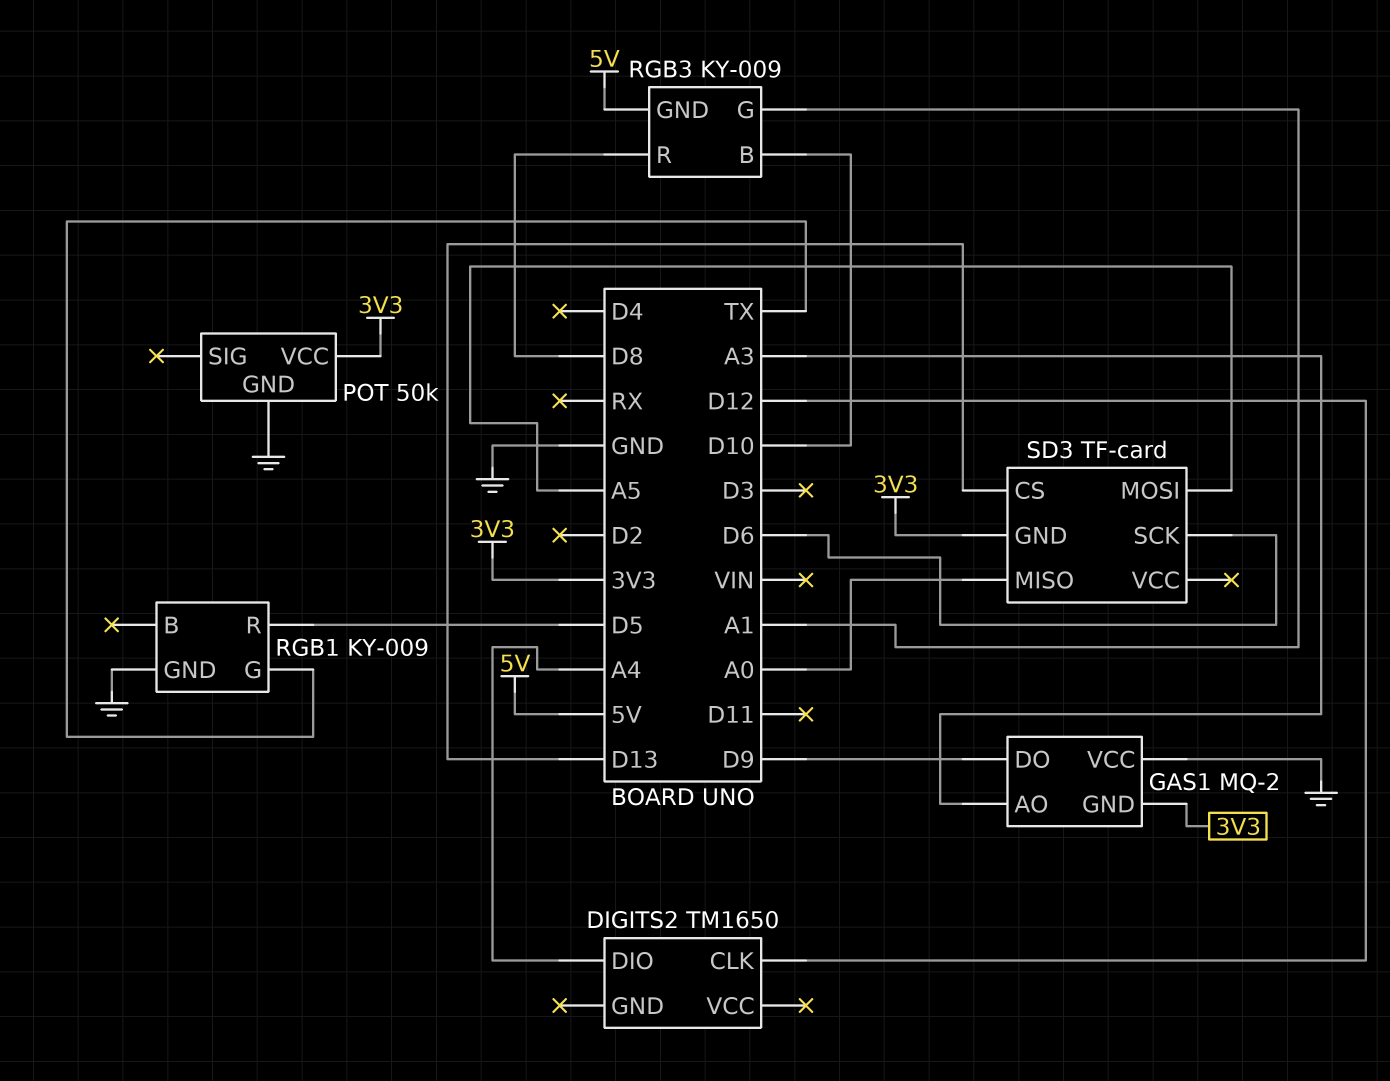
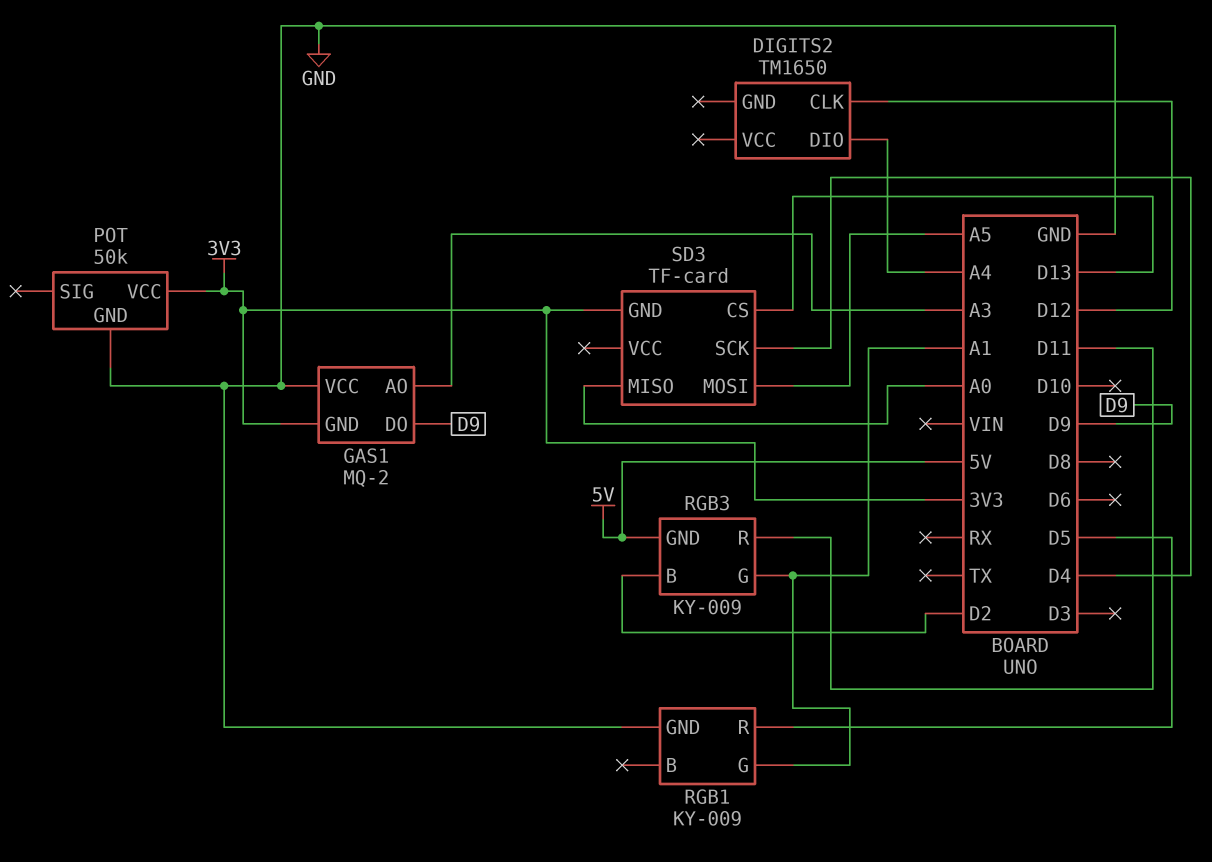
RGB1 pin G: TX -> A1
RGB3 pin B: D10 -> D2
RGB3 pin R: D8 -> D11
SD3 pin SCK: D6 -> D4

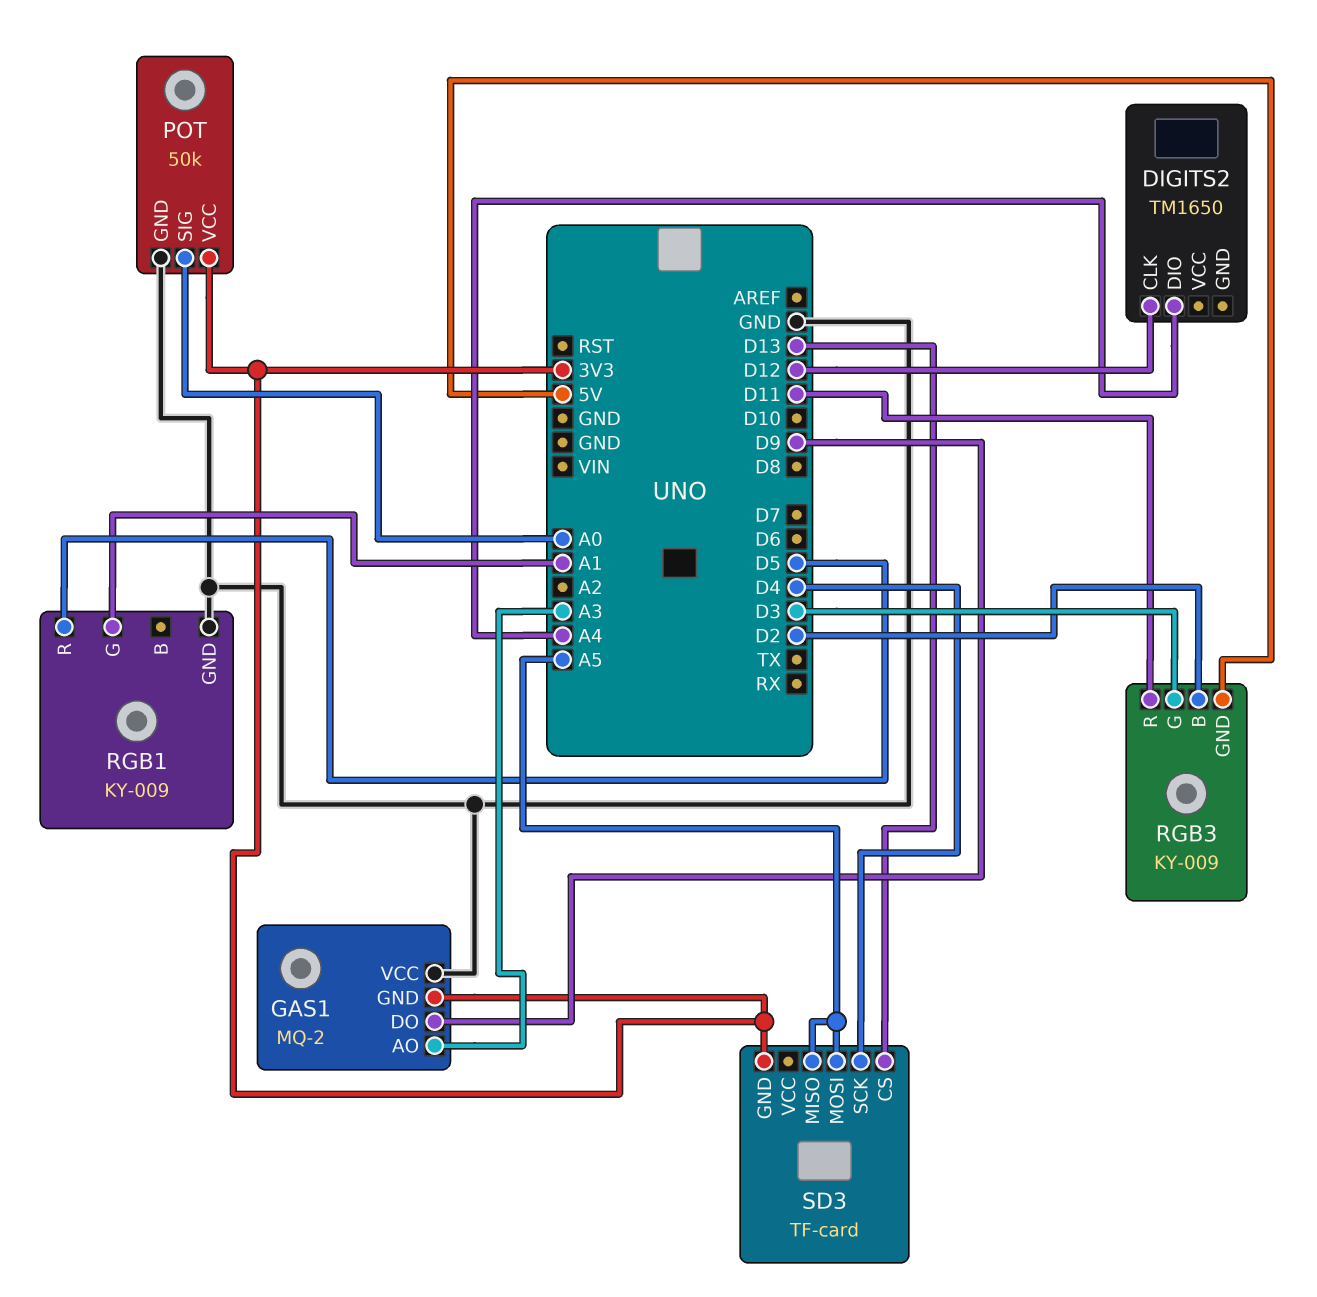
POT pin SIG: none -> A0
RGB3 pin G: A1 -> D3
SD3 pin MISO: A0 -> A5

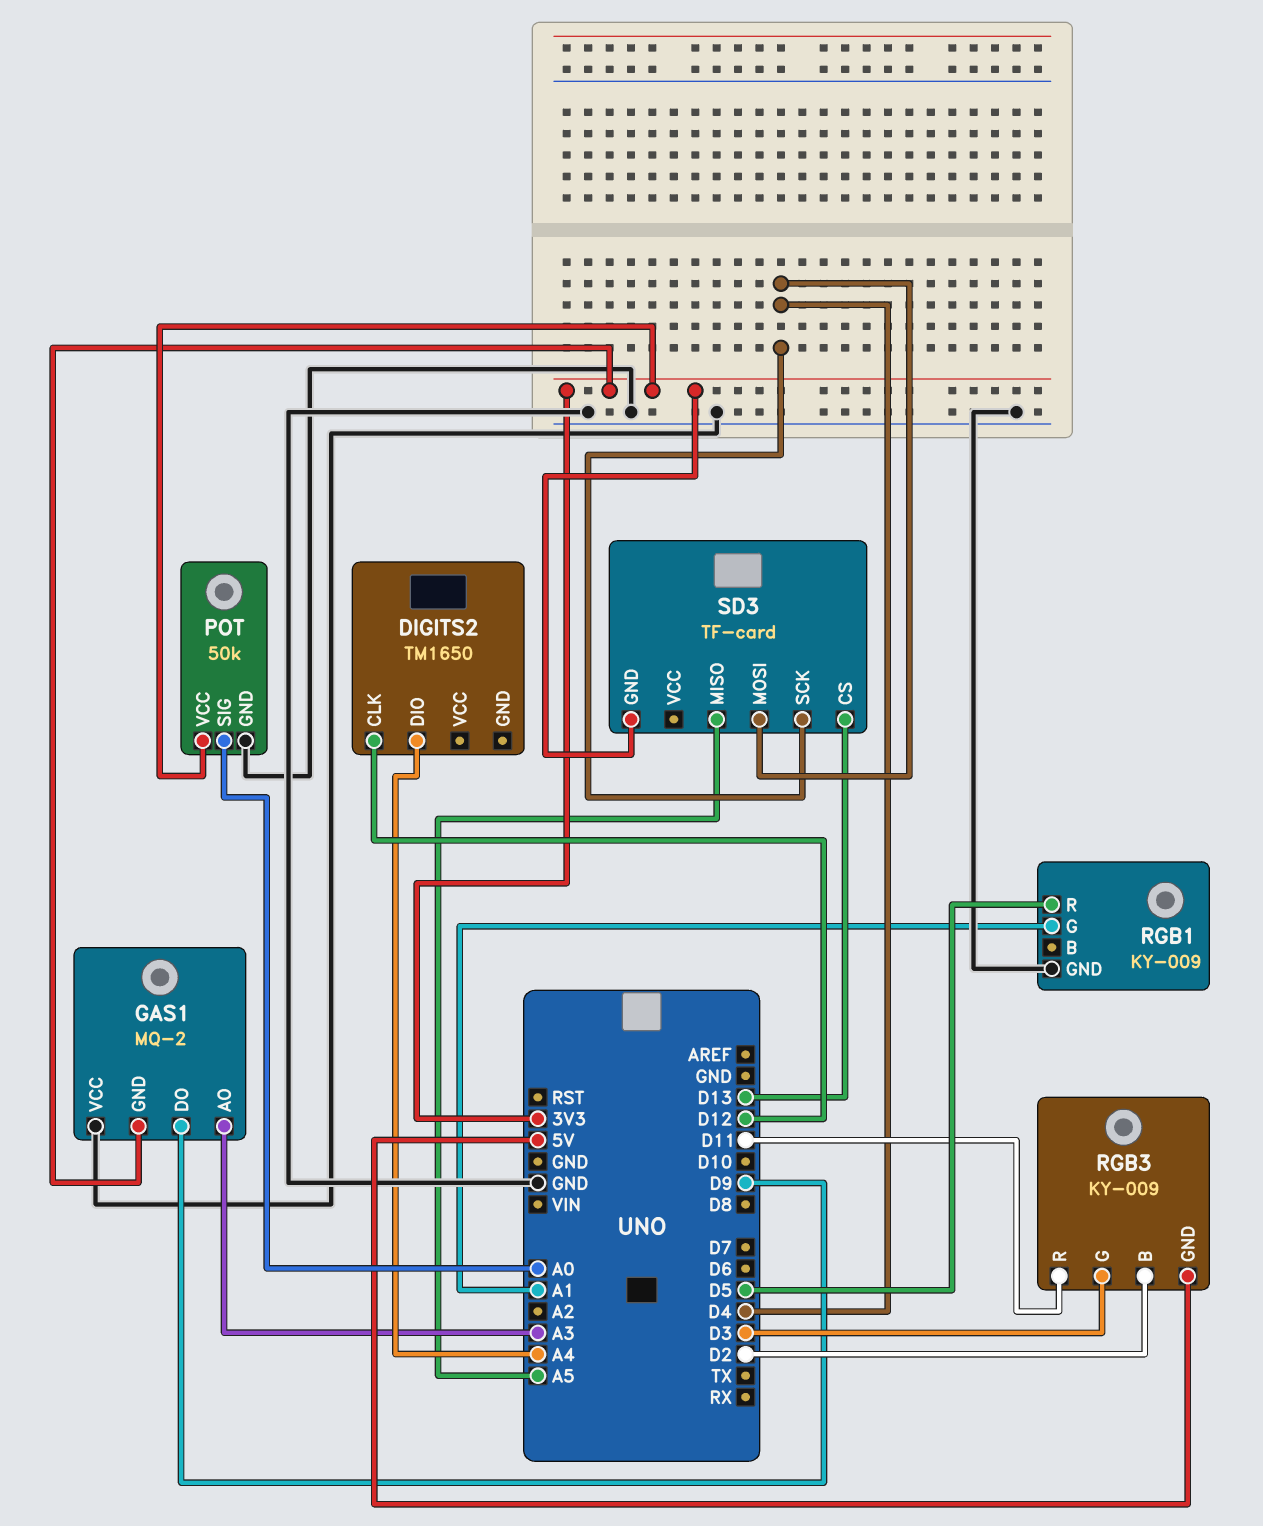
SD3 pin MOSI: A5 -> D4

